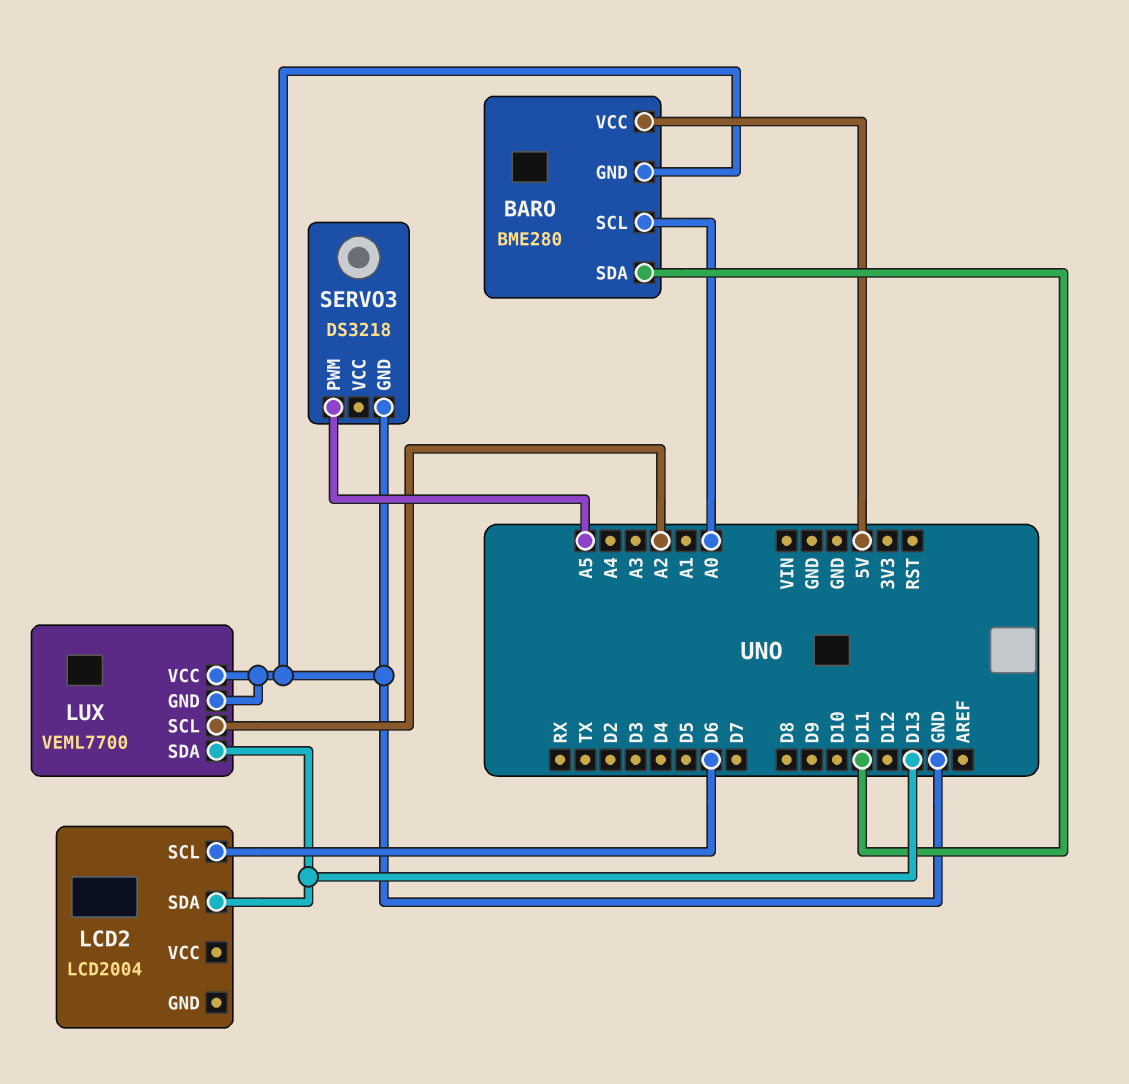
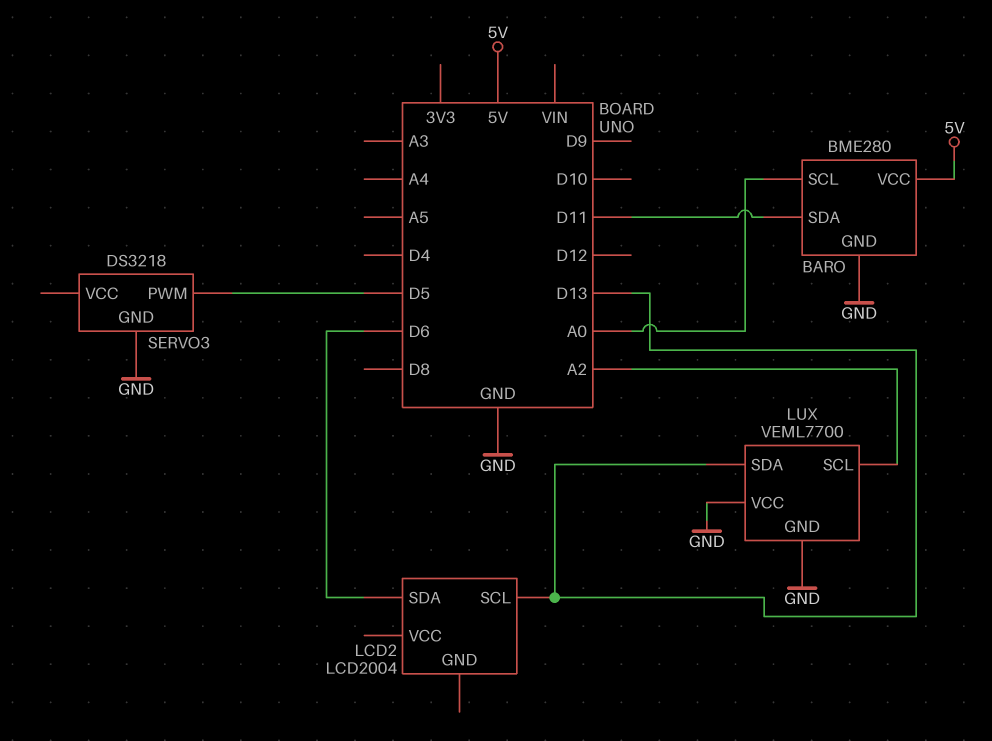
LCD2 pin SCL: D6 -> D13
LCD2 pin SDA: D13 -> D6
SERVO3 pin PWM: A5 -> D5

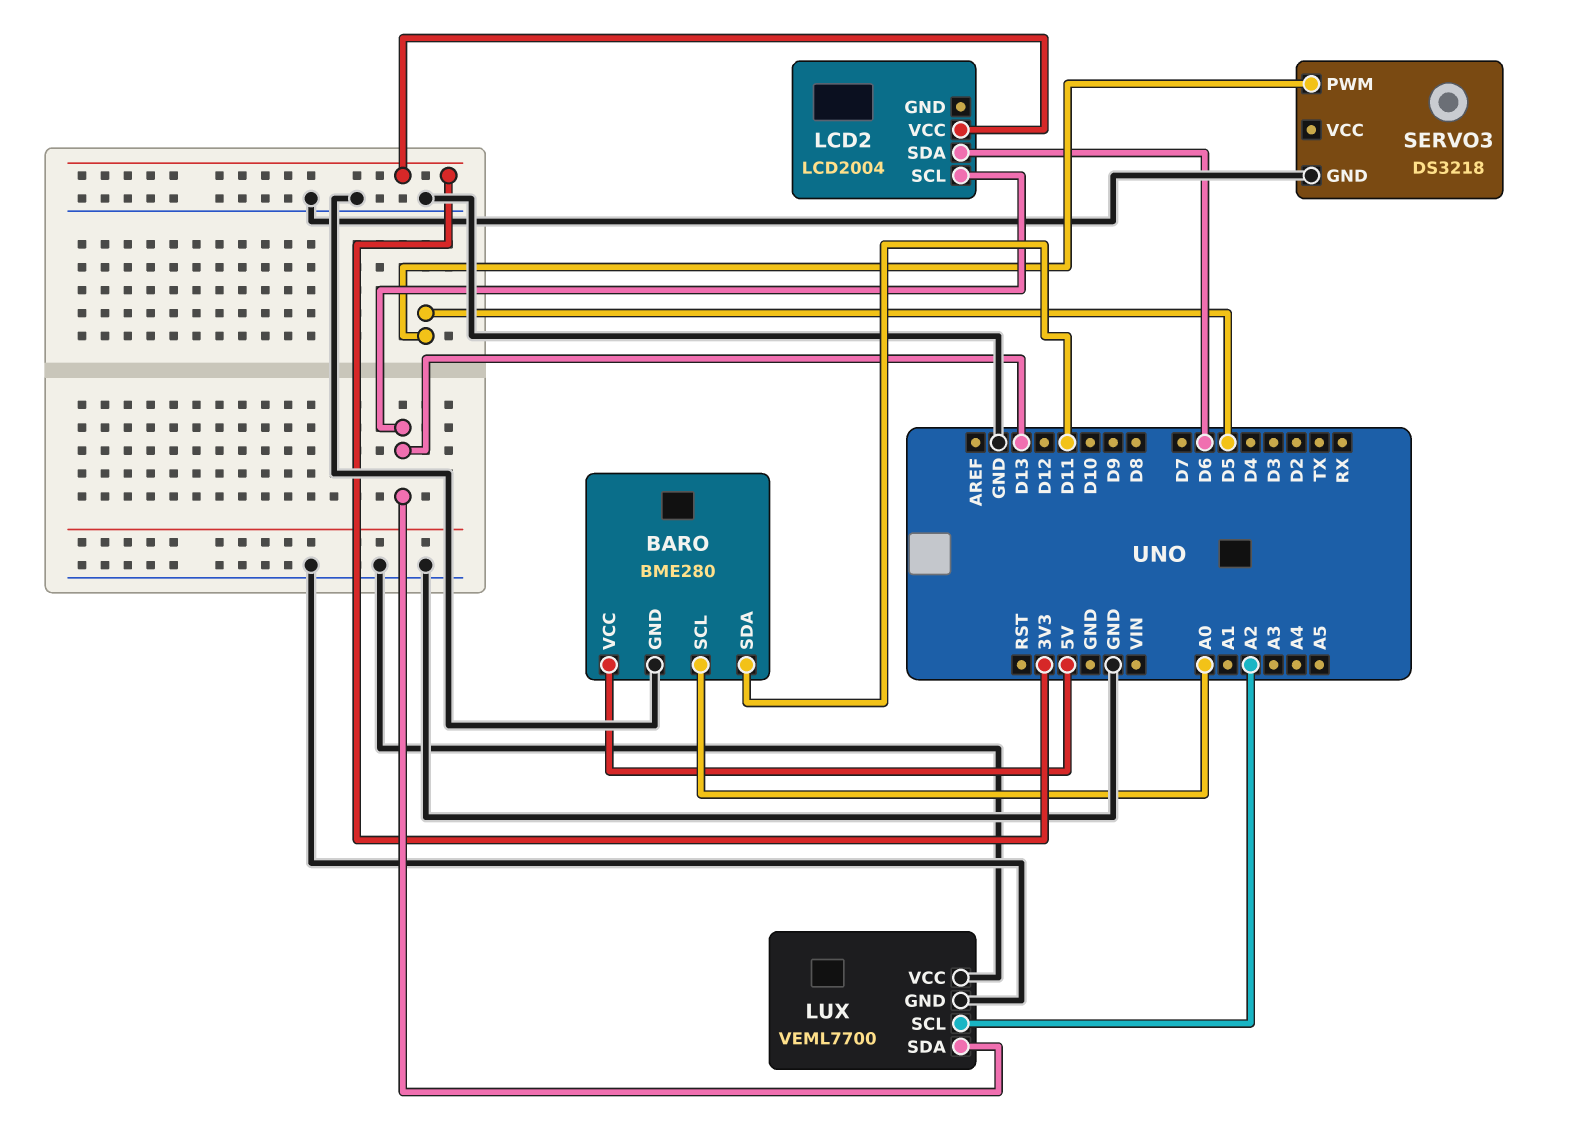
LCD2 pin VCC: none -> 3V3

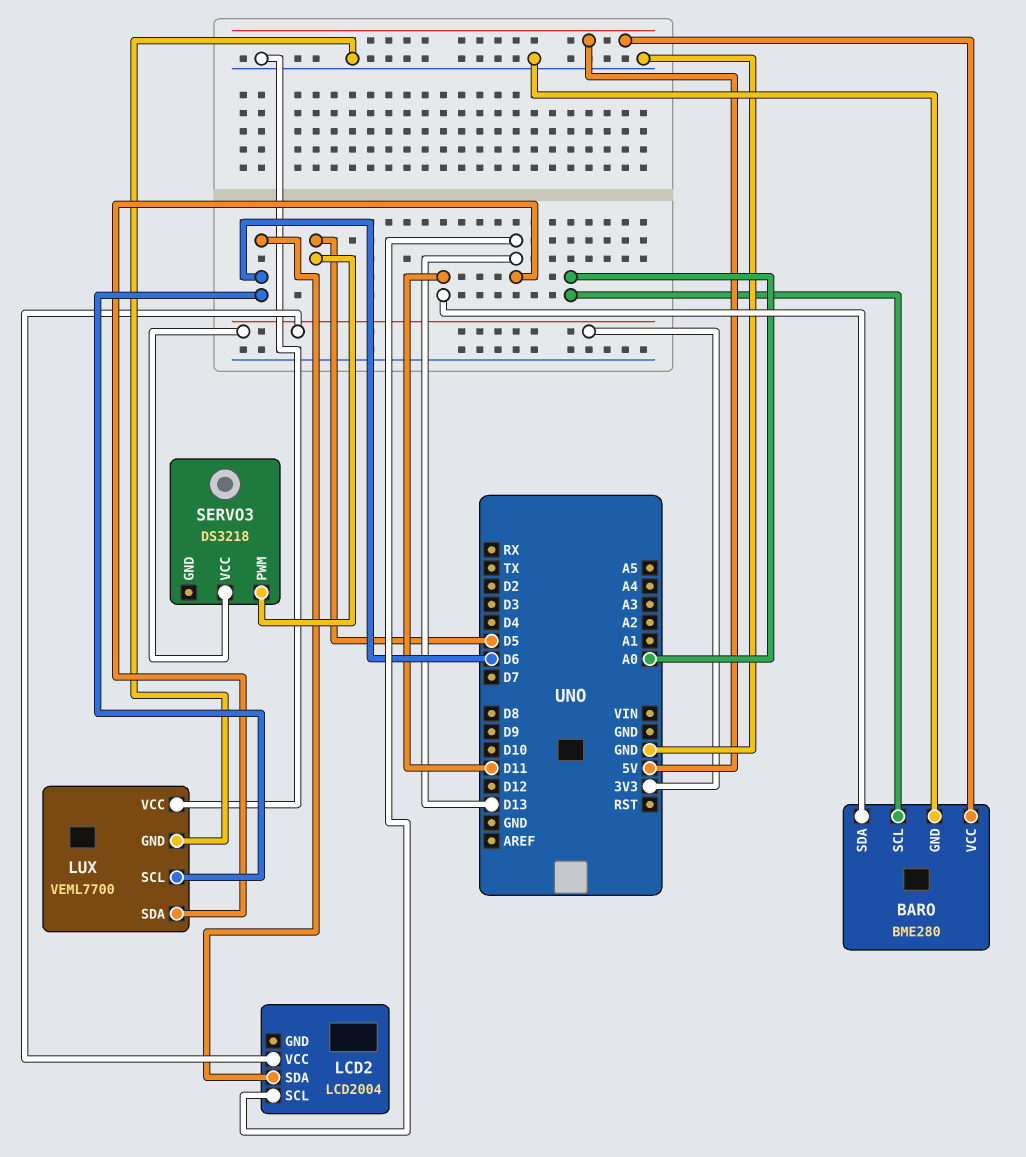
LUX pin SCL: A2 -> D6
SERVO3 pin GND: GND -> none
SERVO3 pin VCC: none -> 3V3

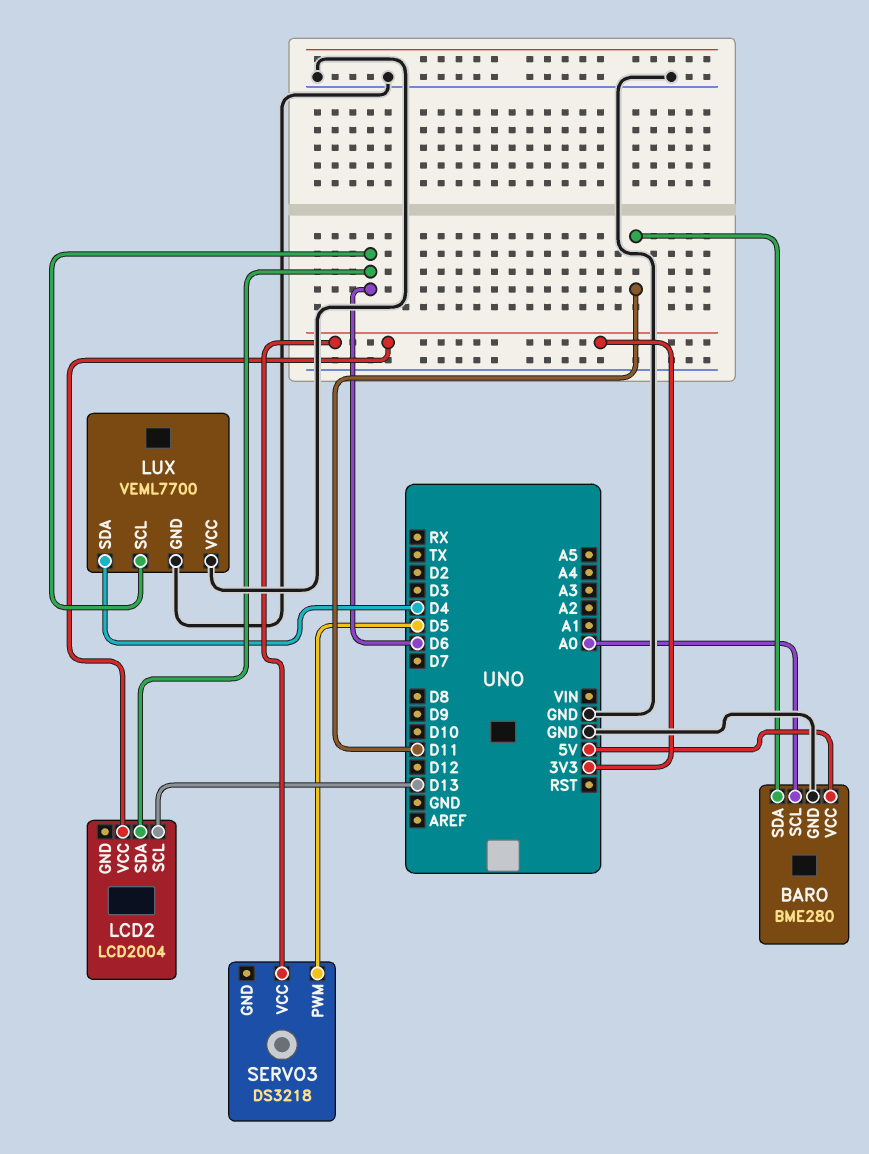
LUX pin SDA: D13 -> D4

